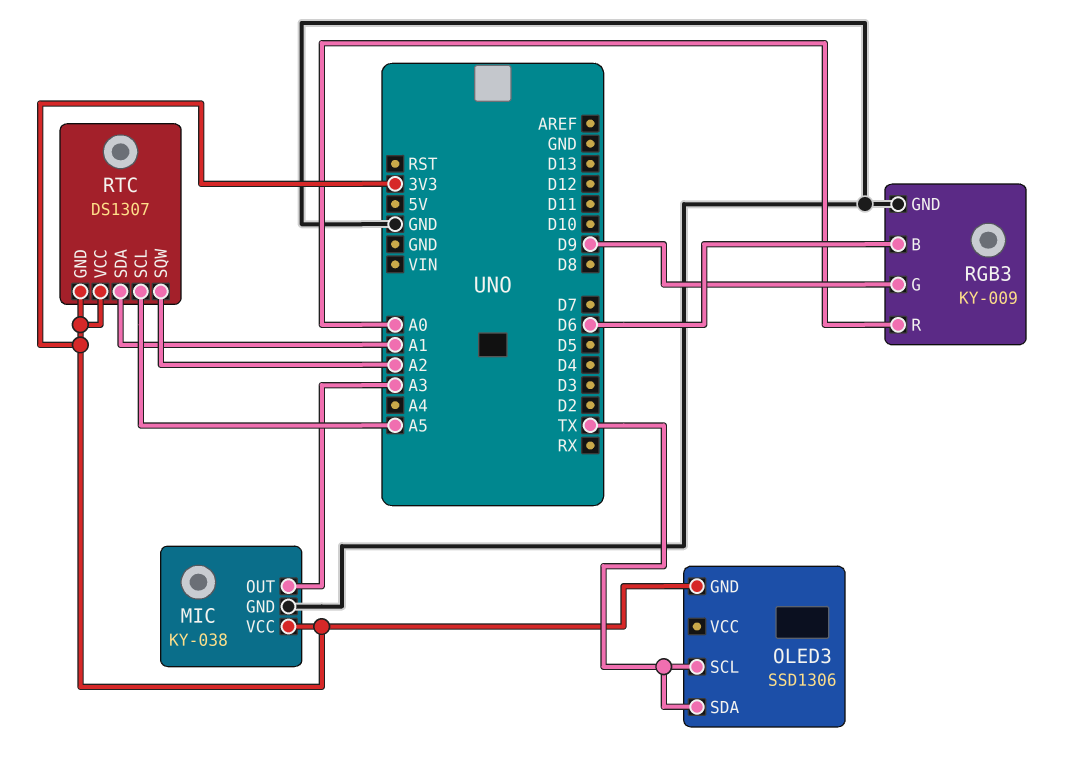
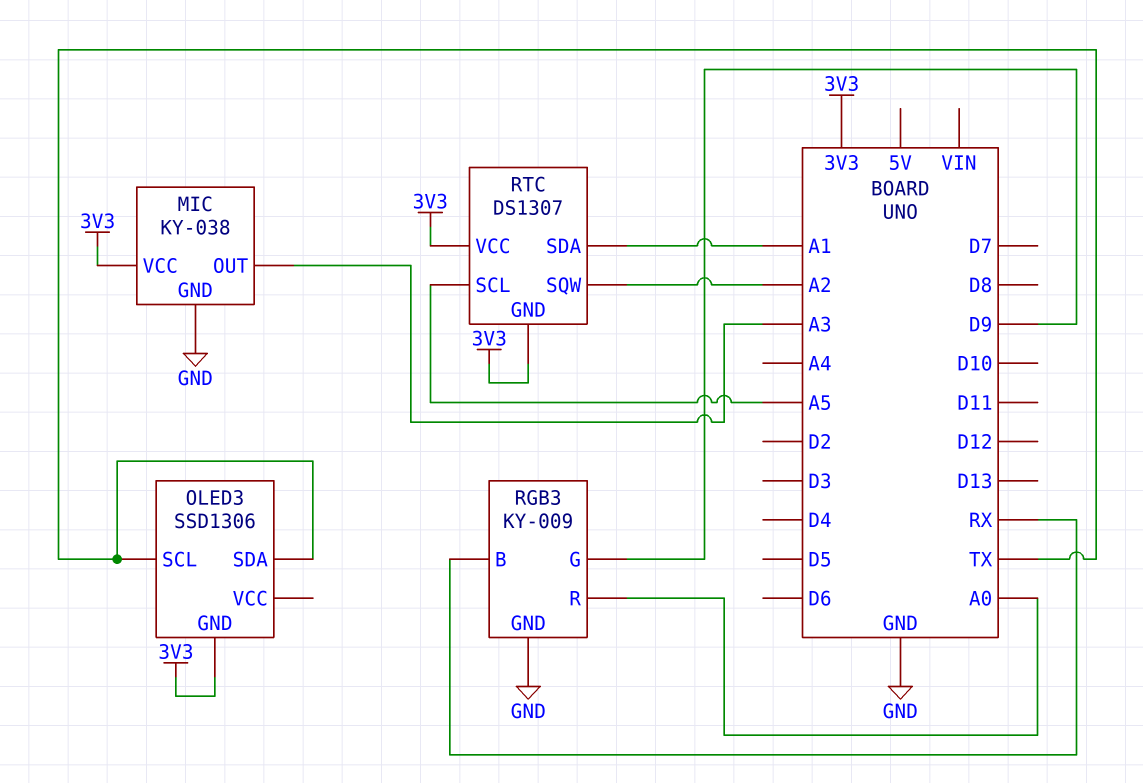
RGB3 pin B: D6 -> RX

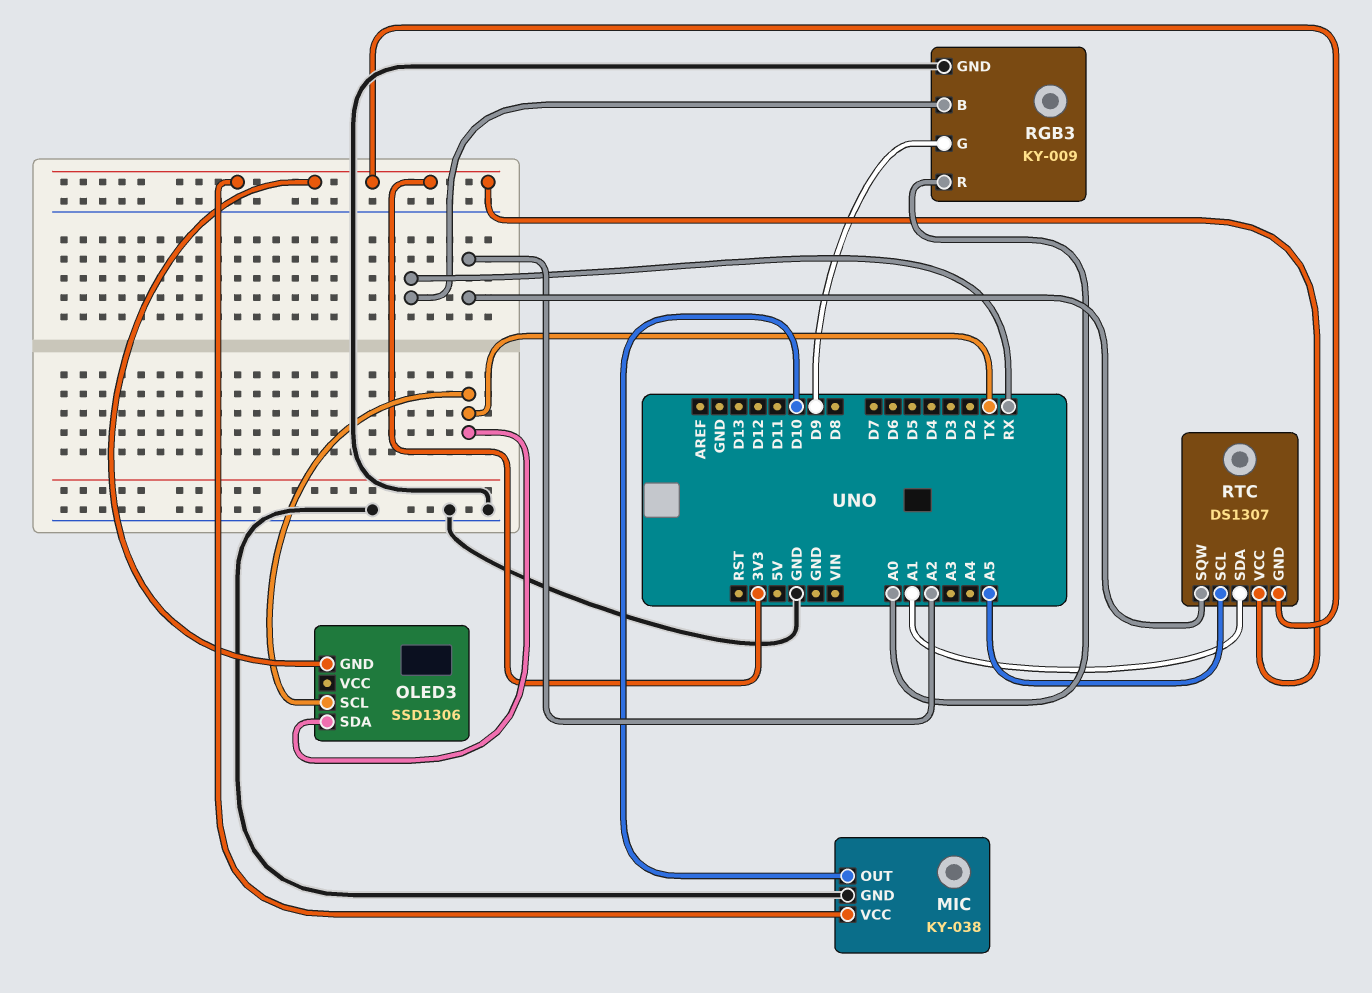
MIC pin OUT: A3 -> D10

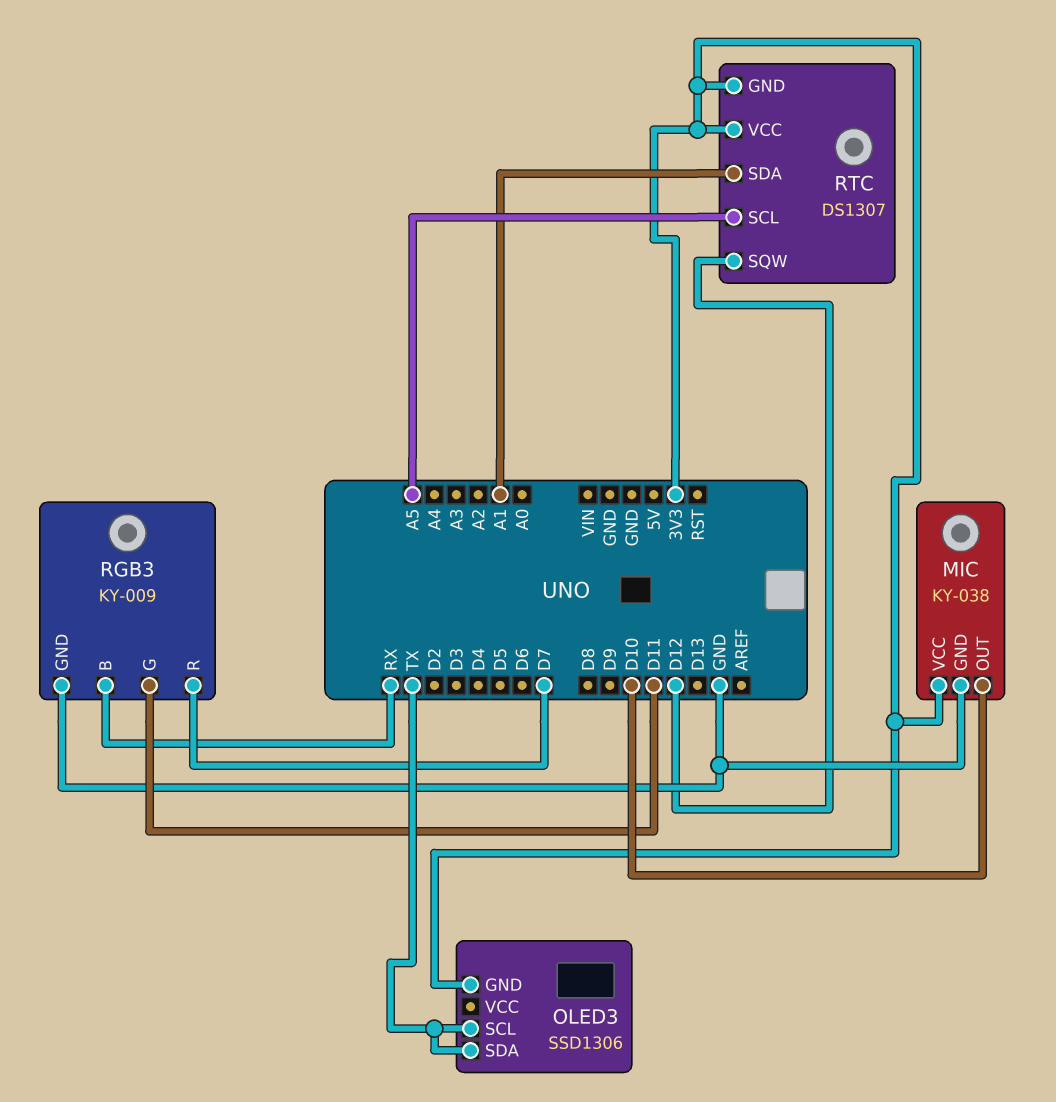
RGB3 pin G: D9 -> D11
RGB3 pin R: A0 -> D7
RTC pin SQW: A2 -> D12

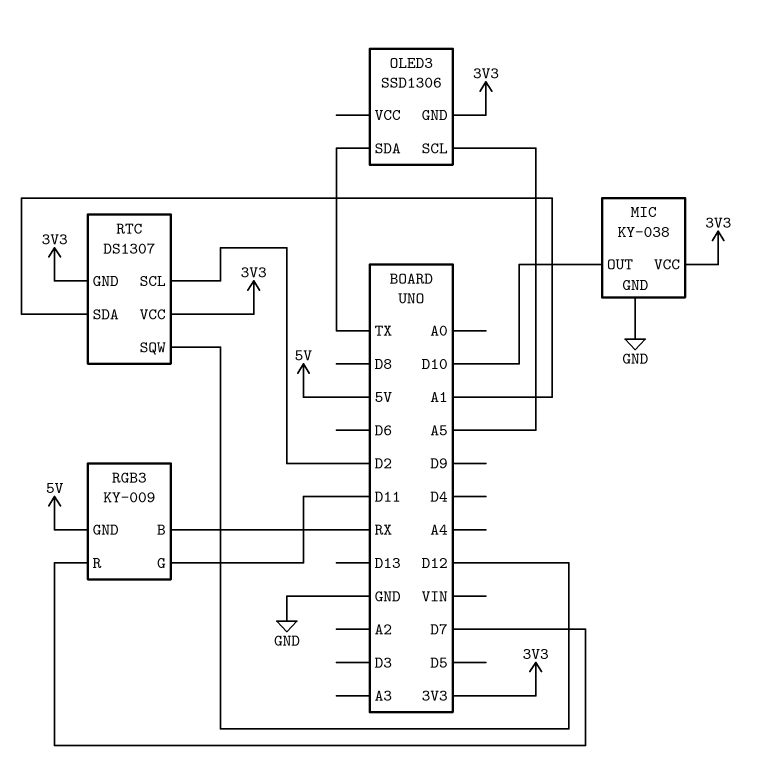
OLED3 pin SCL: TX -> A5
RGB3 pin GND: GND -> 5V
RTC pin SCL: A5 -> D2

